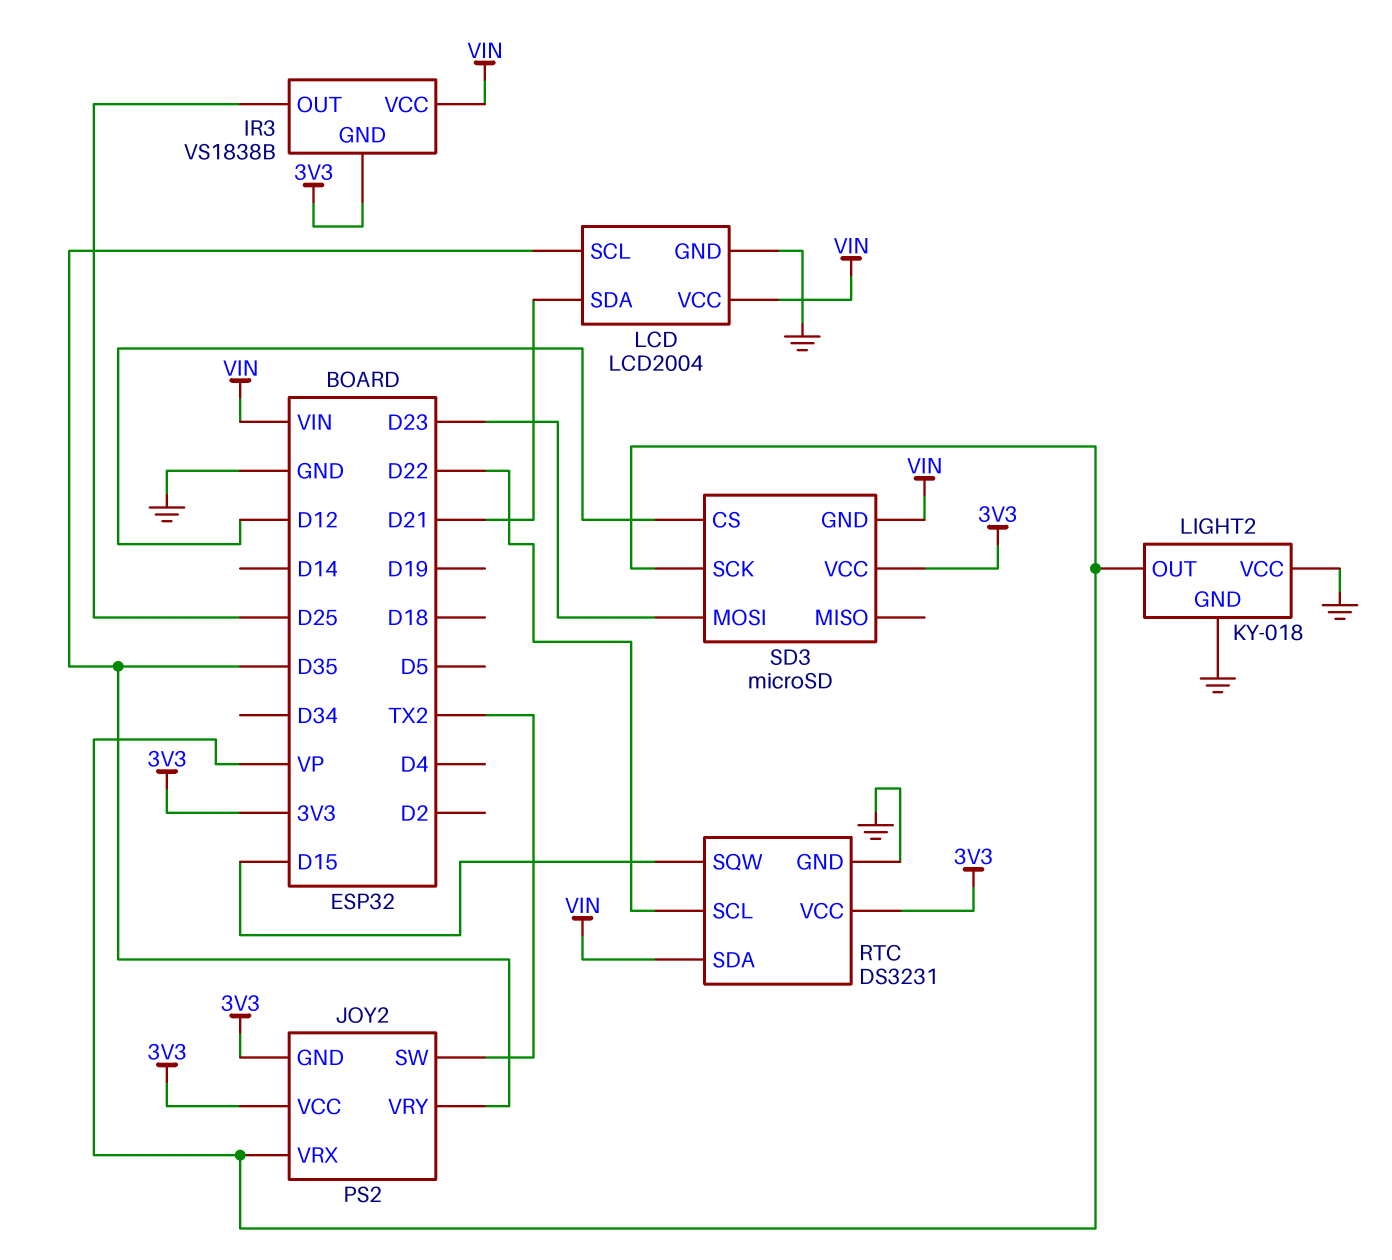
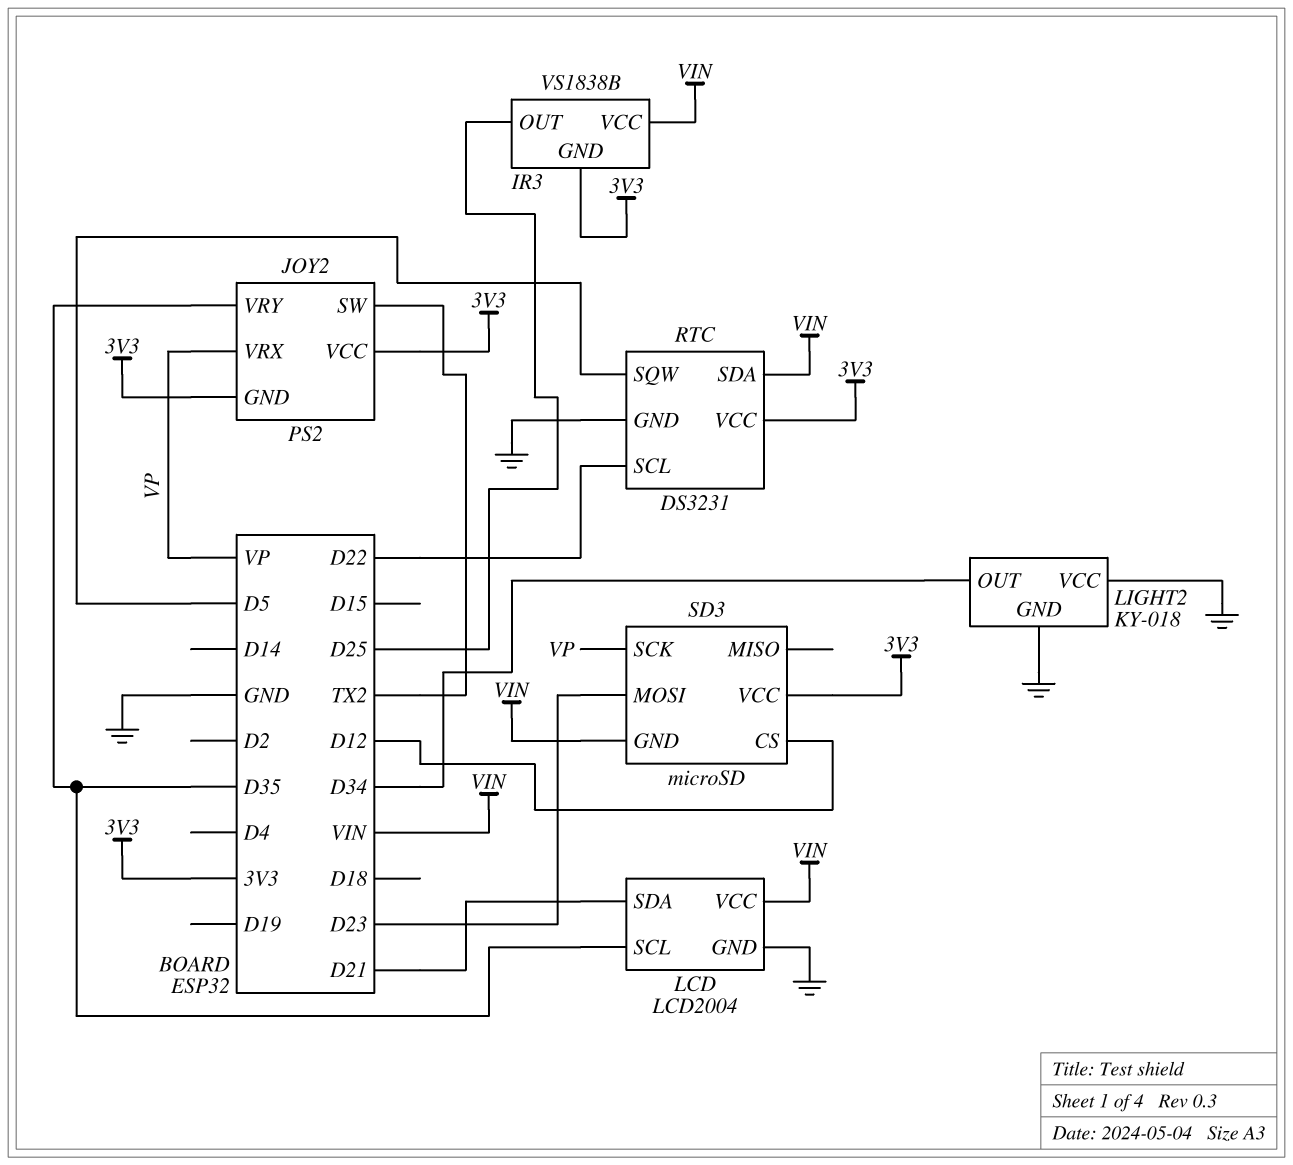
LIGHT2 pin OUT: VP -> D34
RTC pin SQW: D15 -> D5

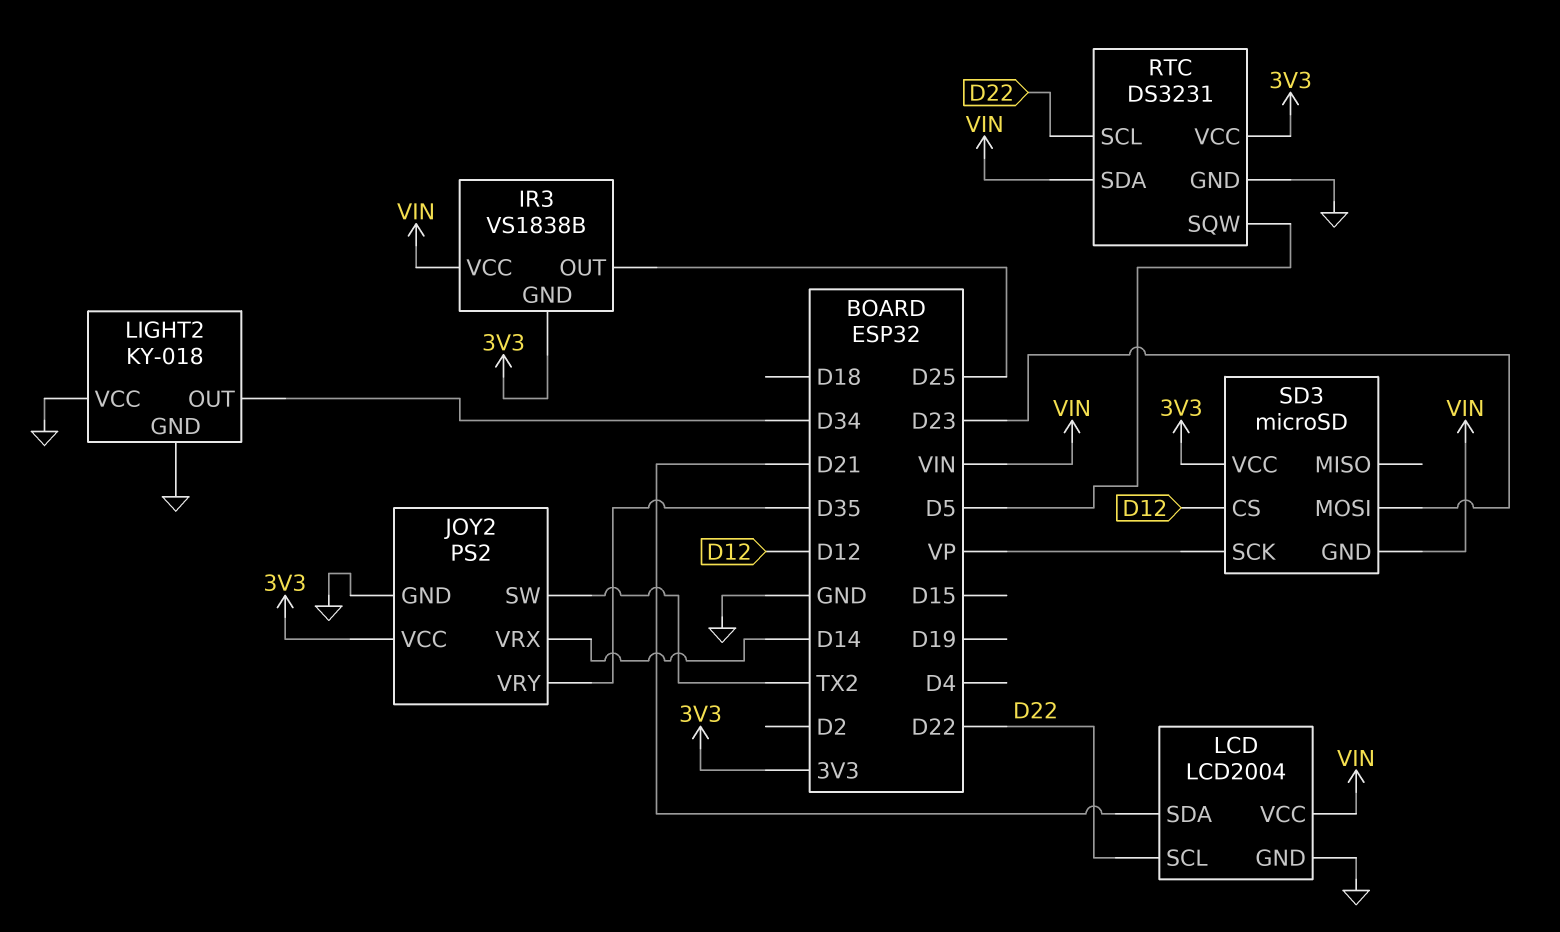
JOY2 pin GND: 3V3 -> GND
JOY2 pin VRX: VP -> D14
LCD pin SCL: D35 -> D22

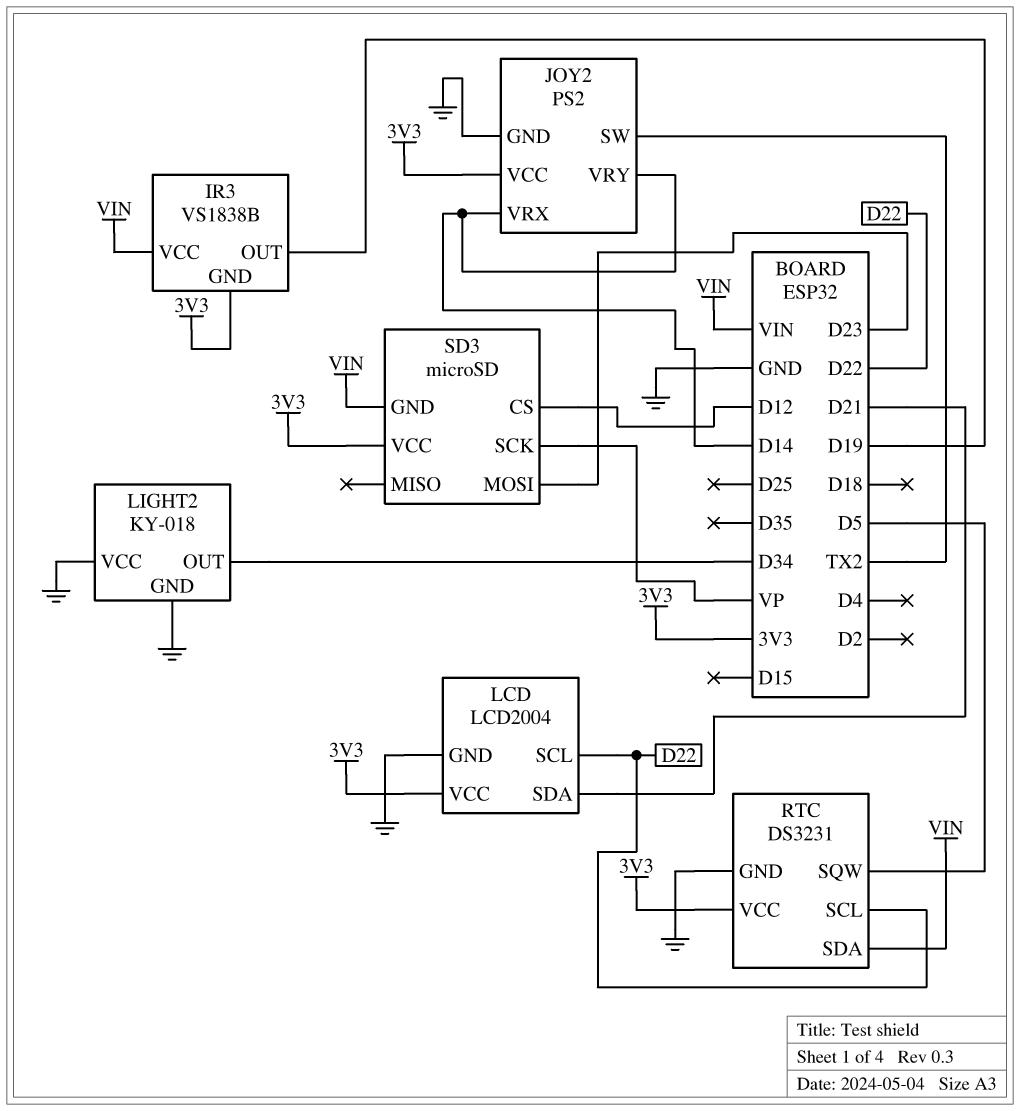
IR3 pin OUT: D25 -> D19
JOY2 pin VRY: D35 -> D14
LCD pin VCC: VIN -> 3V3

